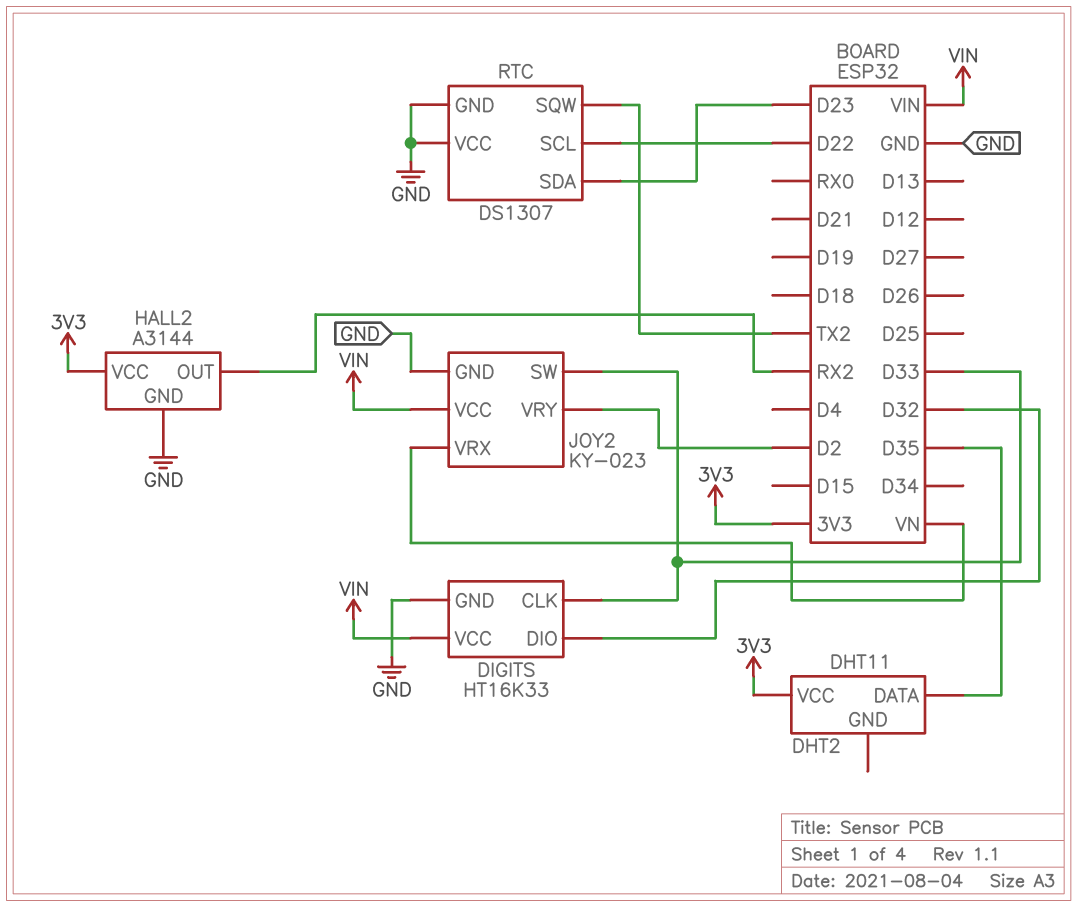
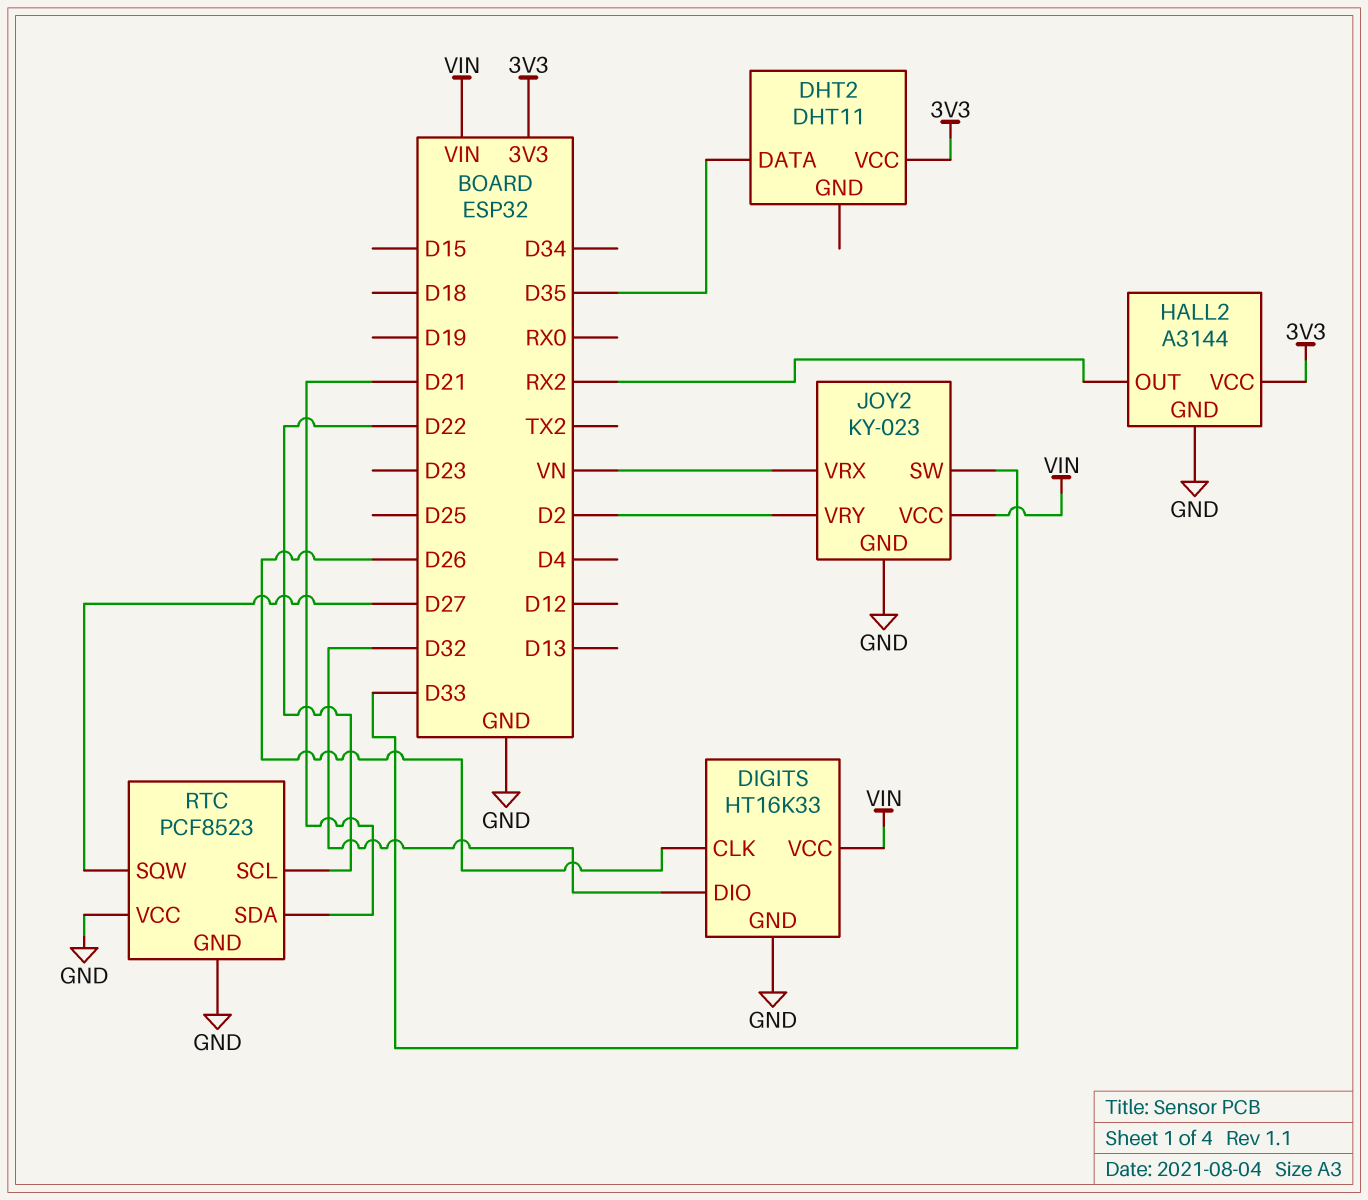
DIGITS pin CLK: D33 -> D26
RTC: DS1307 -> PCF8523
RTC pin SDA: D23 -> D21
RTC pin SQW: TX2 -> D27

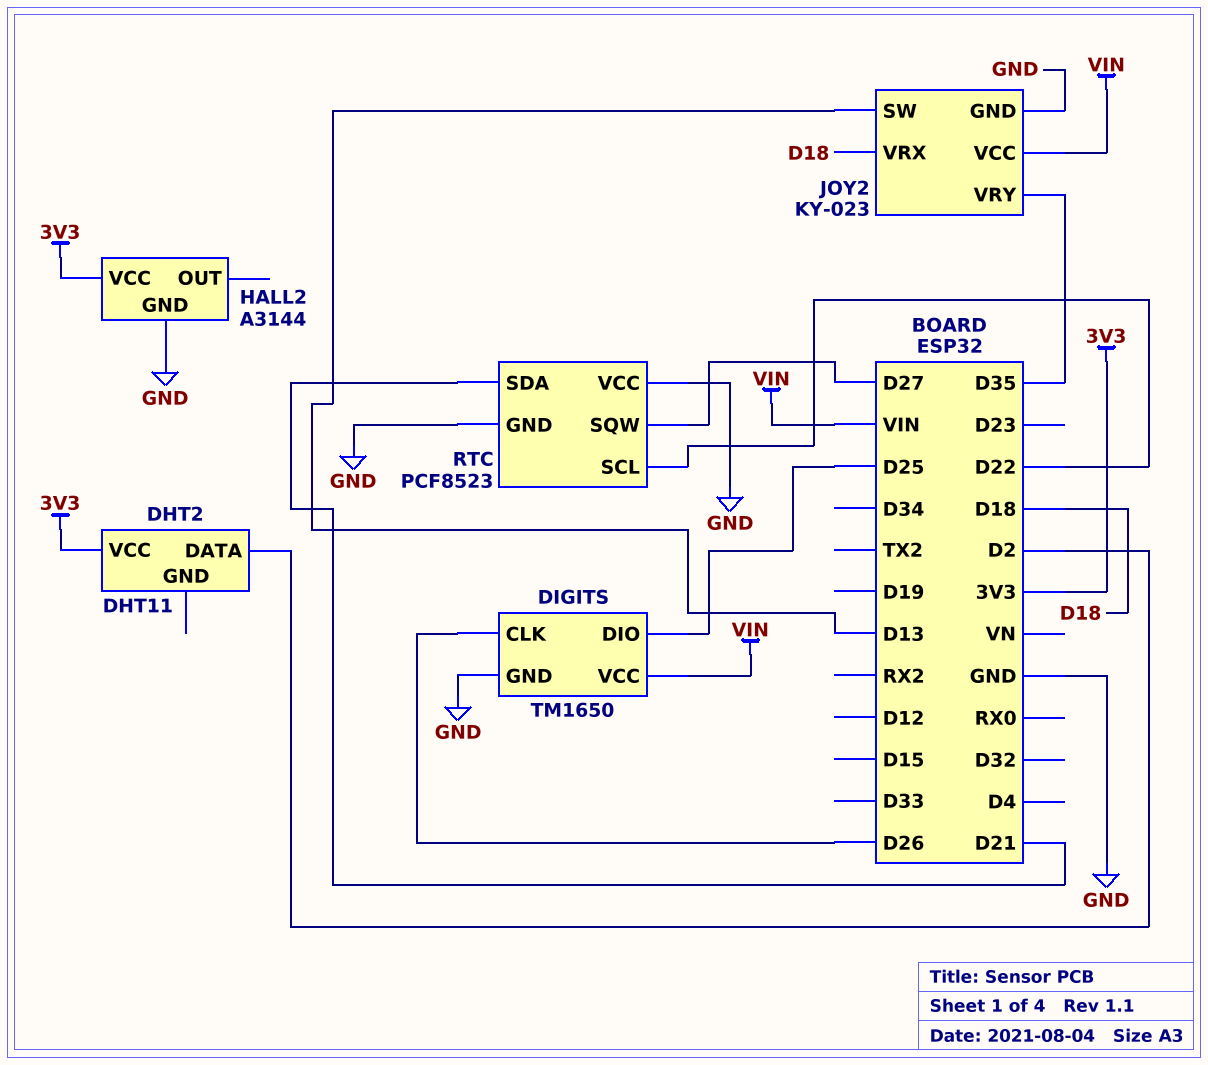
DHT2 pin DATA: D35 -> D2
DIGITS: HT16K33 -> TM1650
DIGITS pin DIO: D32 -> D25
HALL2 pin OUT: RX2 -> none
JOY2 pin SW: D33 -> D13
JOY2 pin VRX: VN -> D18
JOY2 pin VRY: D2 -> D35

